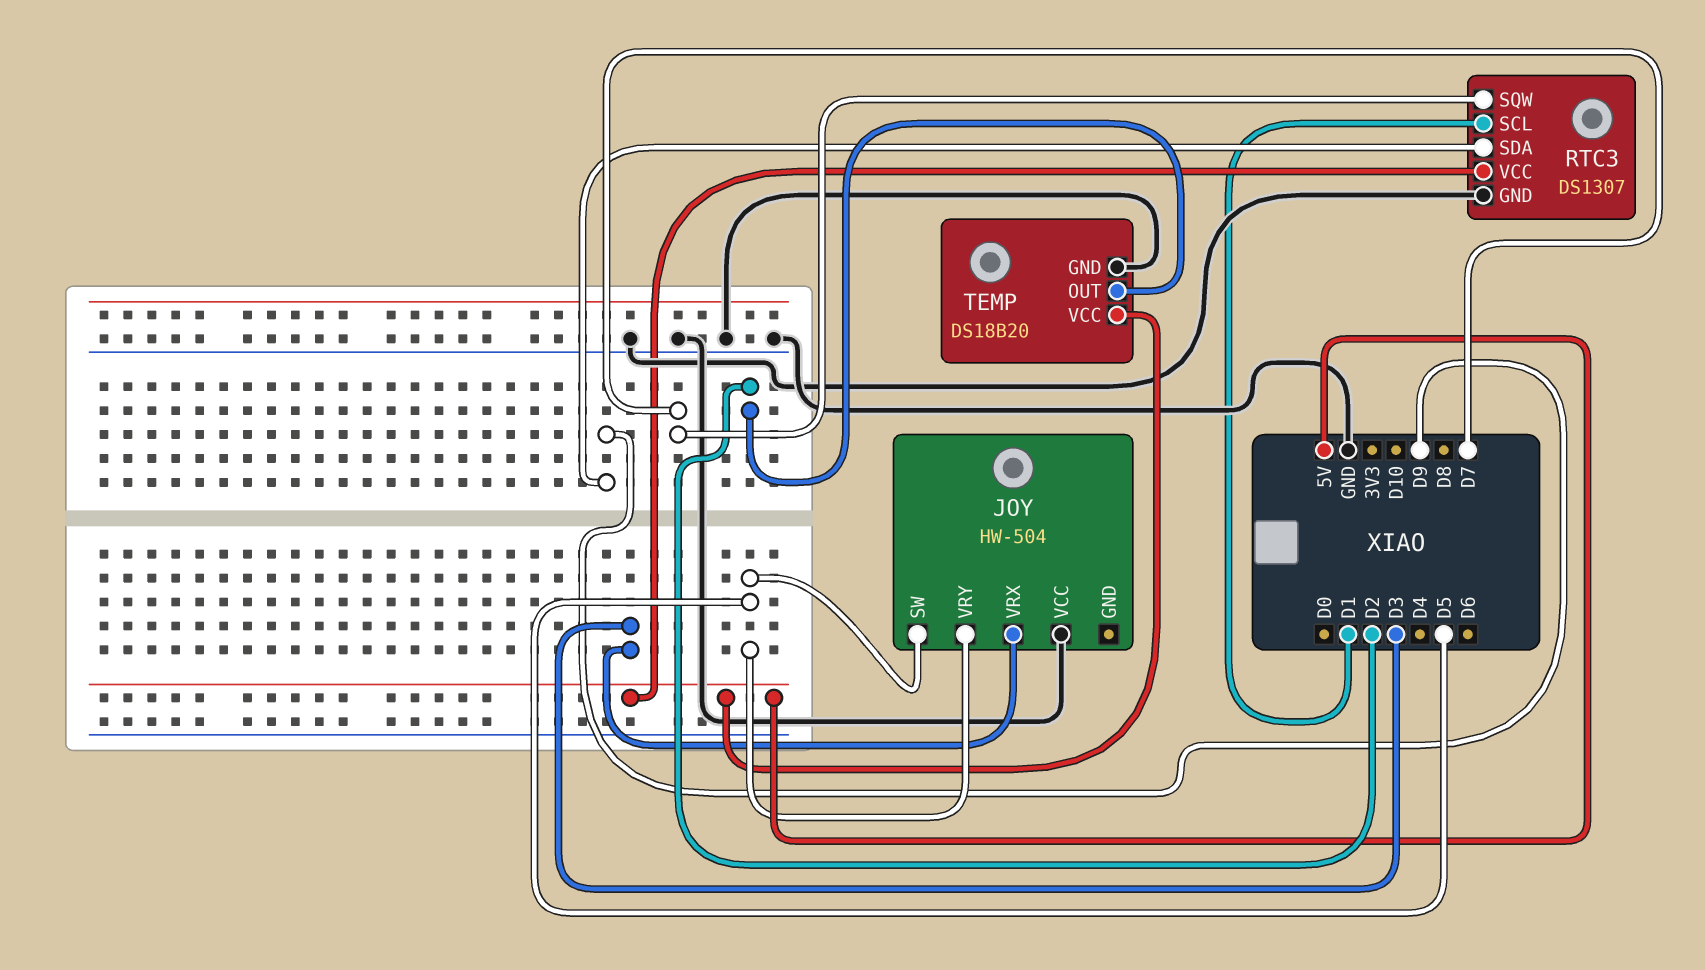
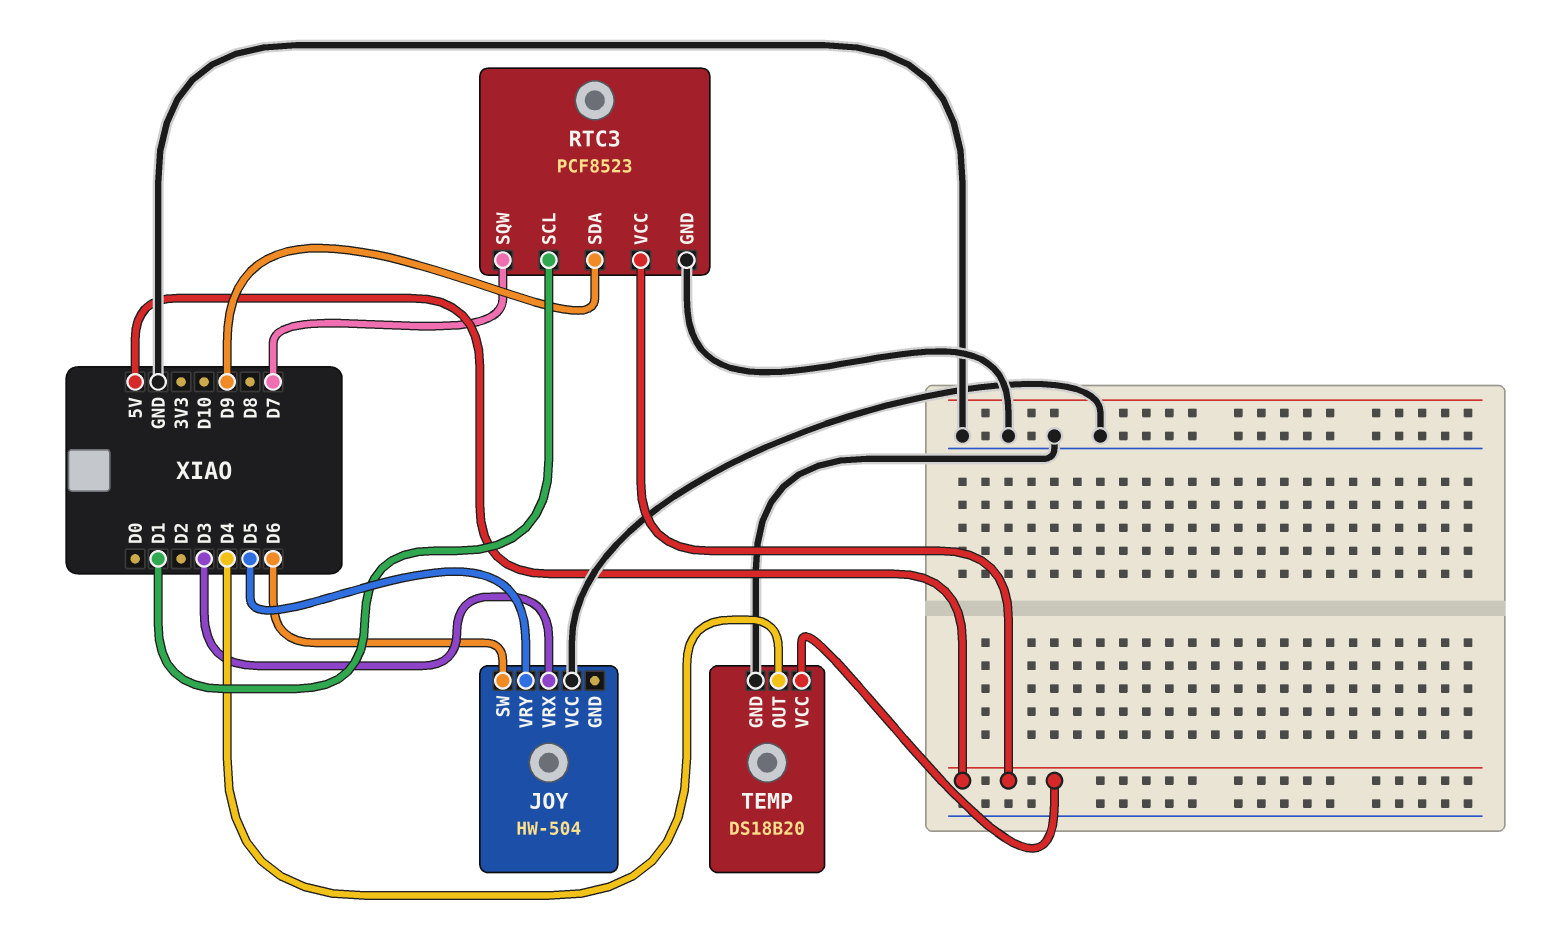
JOY pin SW: D5 -> D6
RTC3: DS1307 -> PCF8523
TEMP pin OUT: D2 -> D4

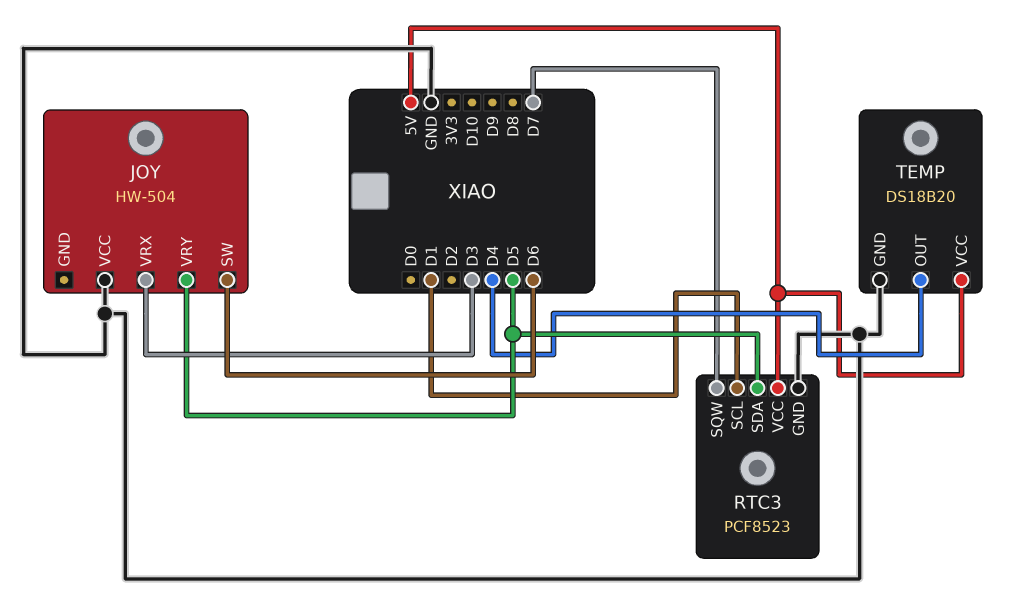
RTC3 pin SDA: D9 -> D5

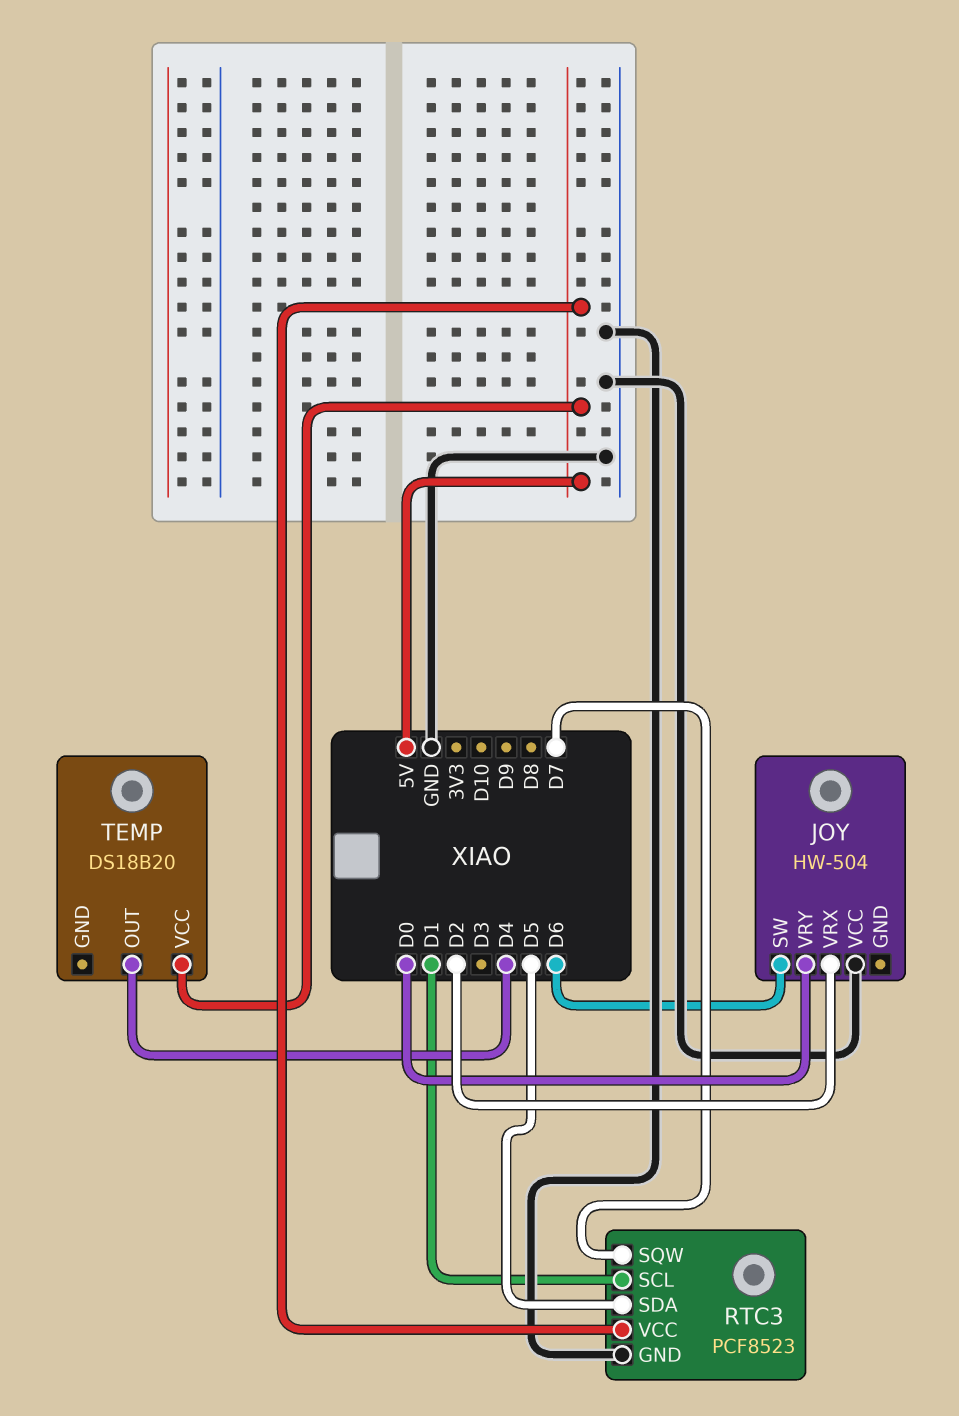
JOY pin VRX: D3 -> D2
JOY pin VRY: D5 -> D0
TEMP pin GND: GND -> none

